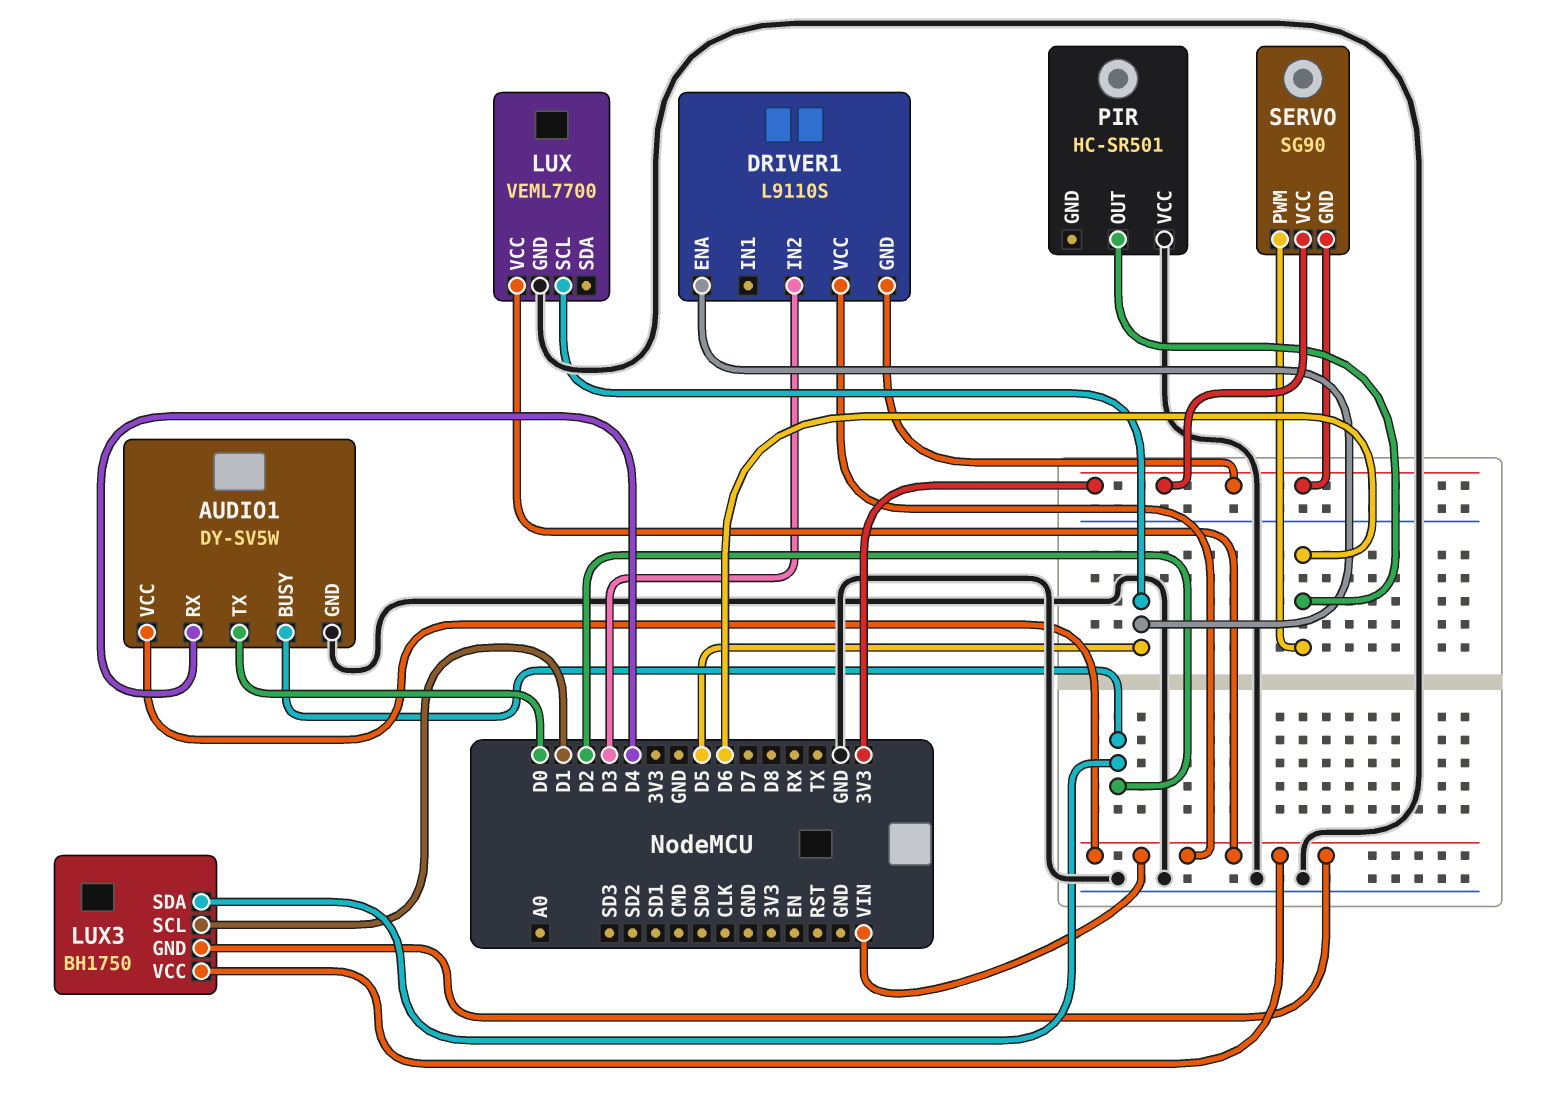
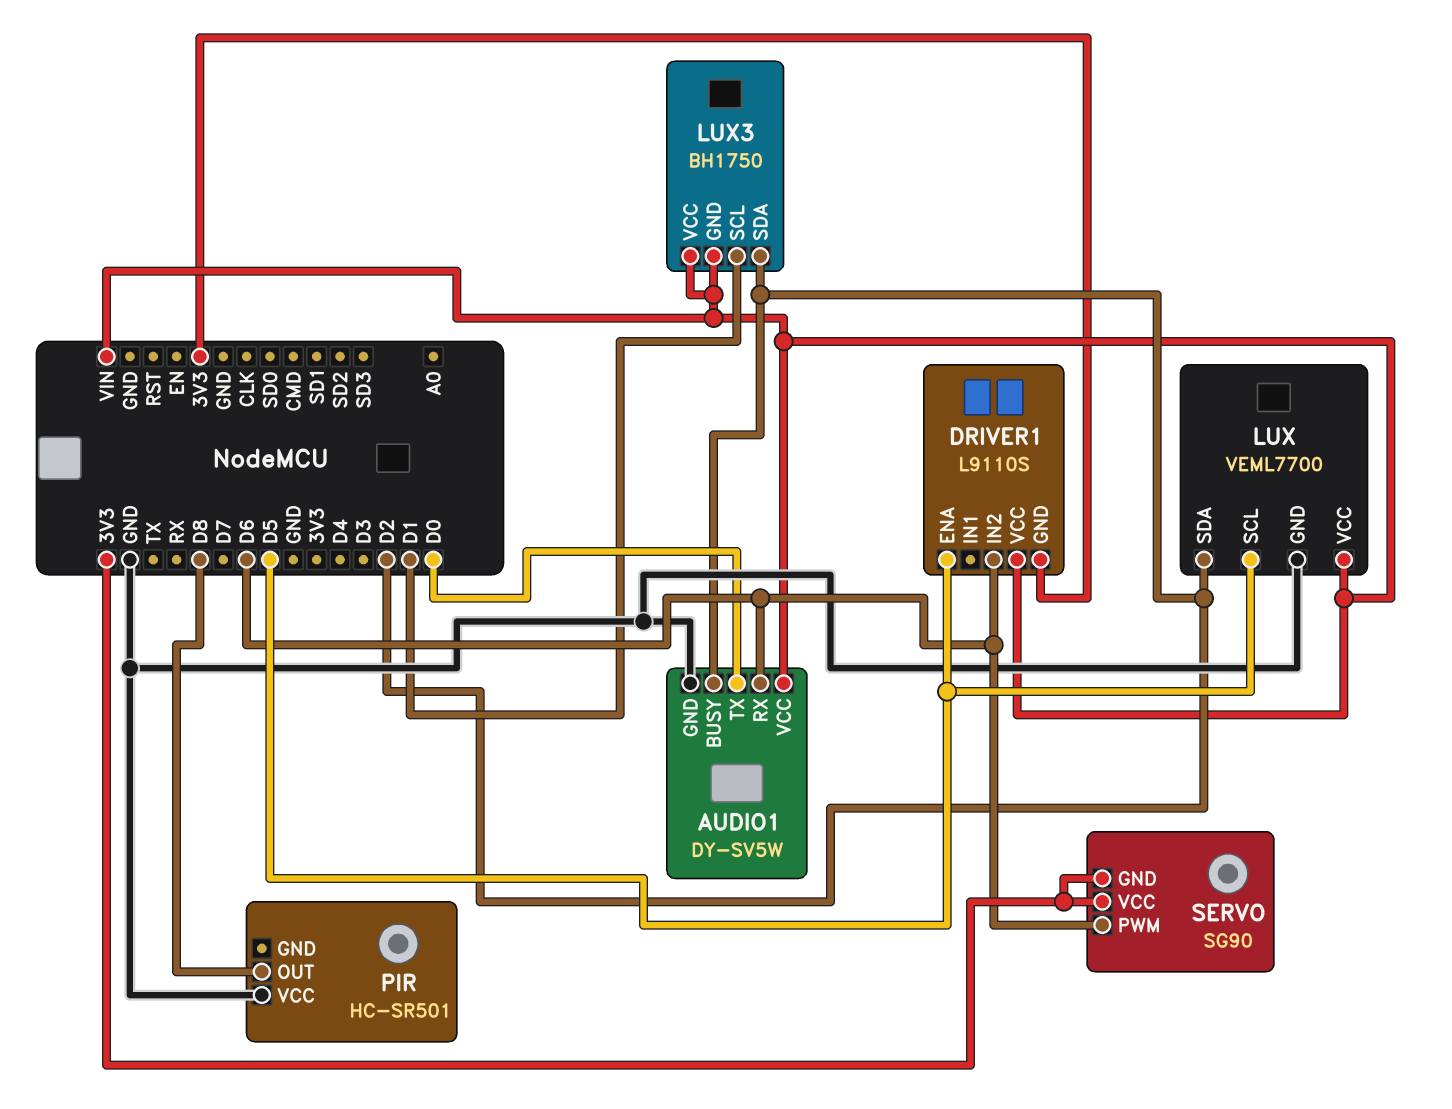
AUDIO1 pin RX: D4 -> D6
DRIVER1 pin IN2: D3 -> D6
LUX pin SDA: none -> D2
PIR pin OUT: D6 -> D8

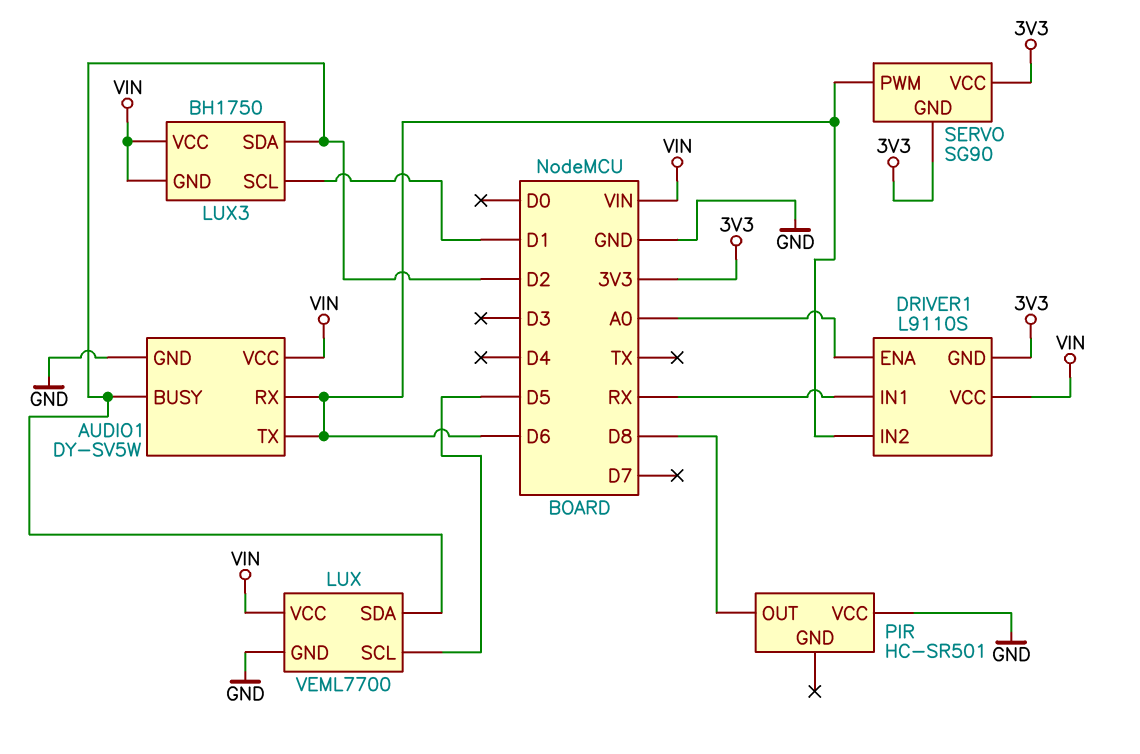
AUDIO1 pin TX: D0 -> D6
DRIVER1 pin ENA: D5 -> A0
DRIVER1 pin IN1: none -> RX

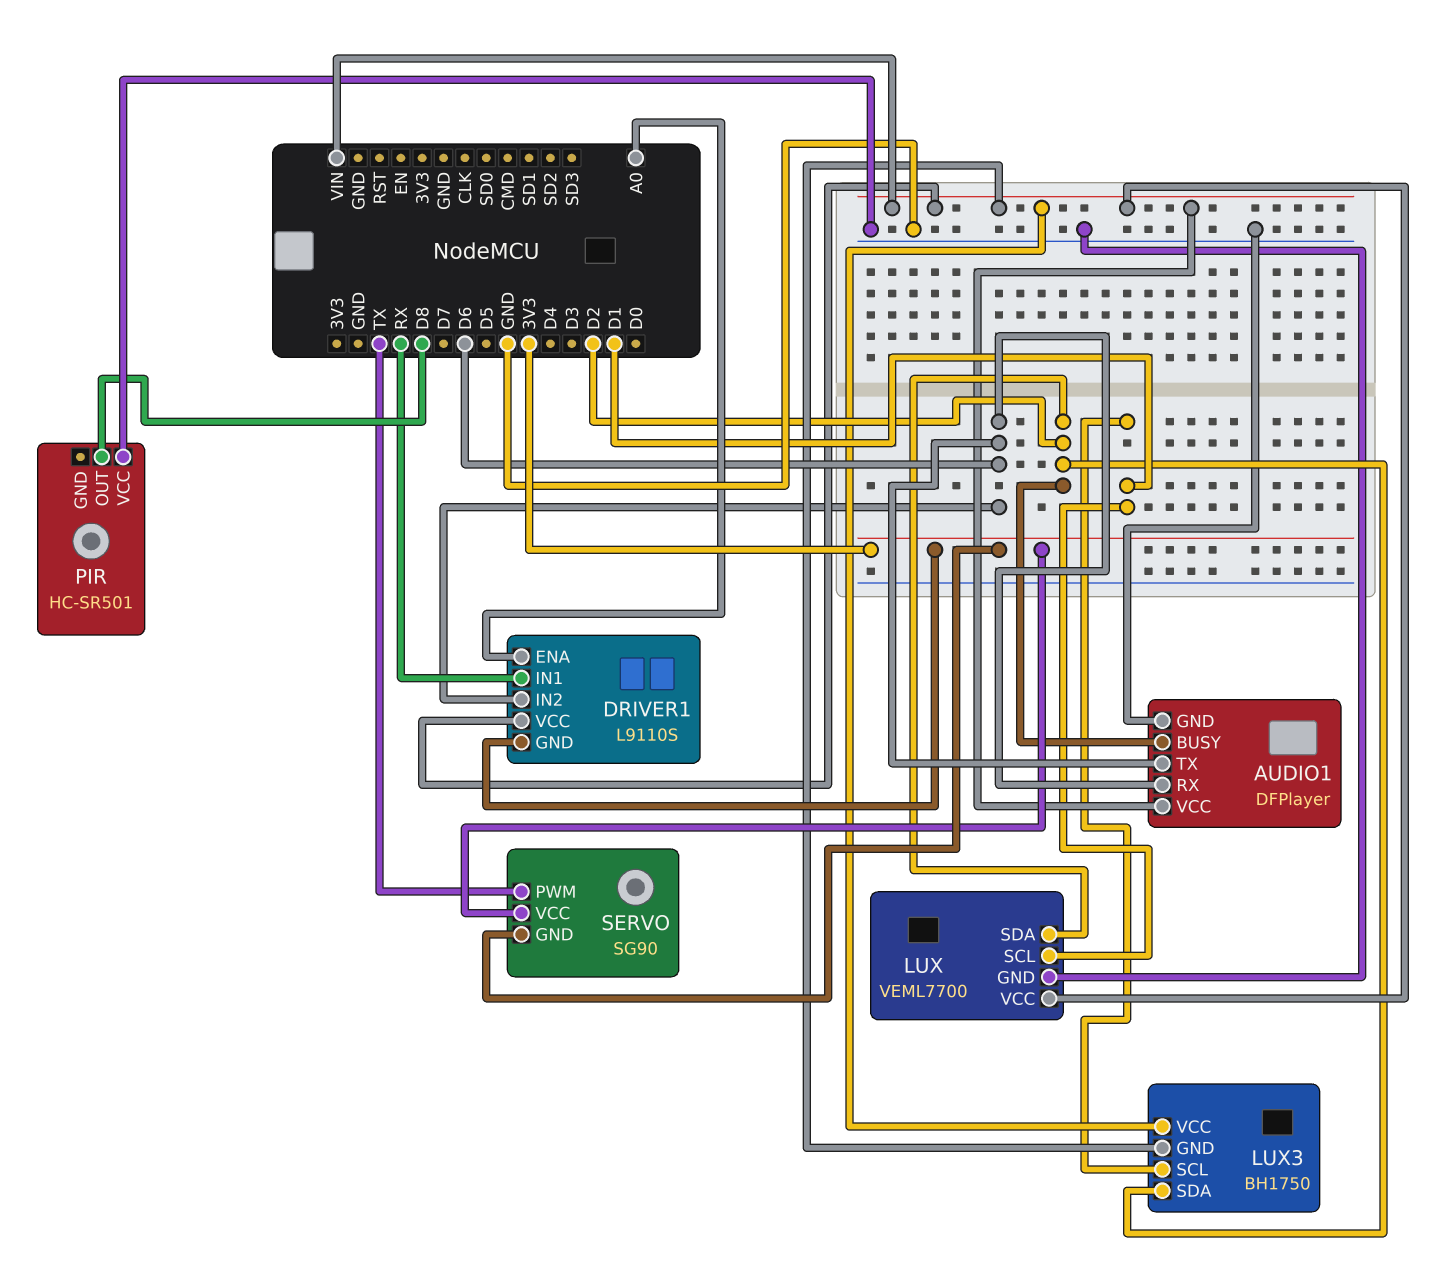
AUDIO1: DY-SV5W -> DFPlayer
LUX pin SCL: D5 -> D1
SERVO pin PWM: D6 -> TX

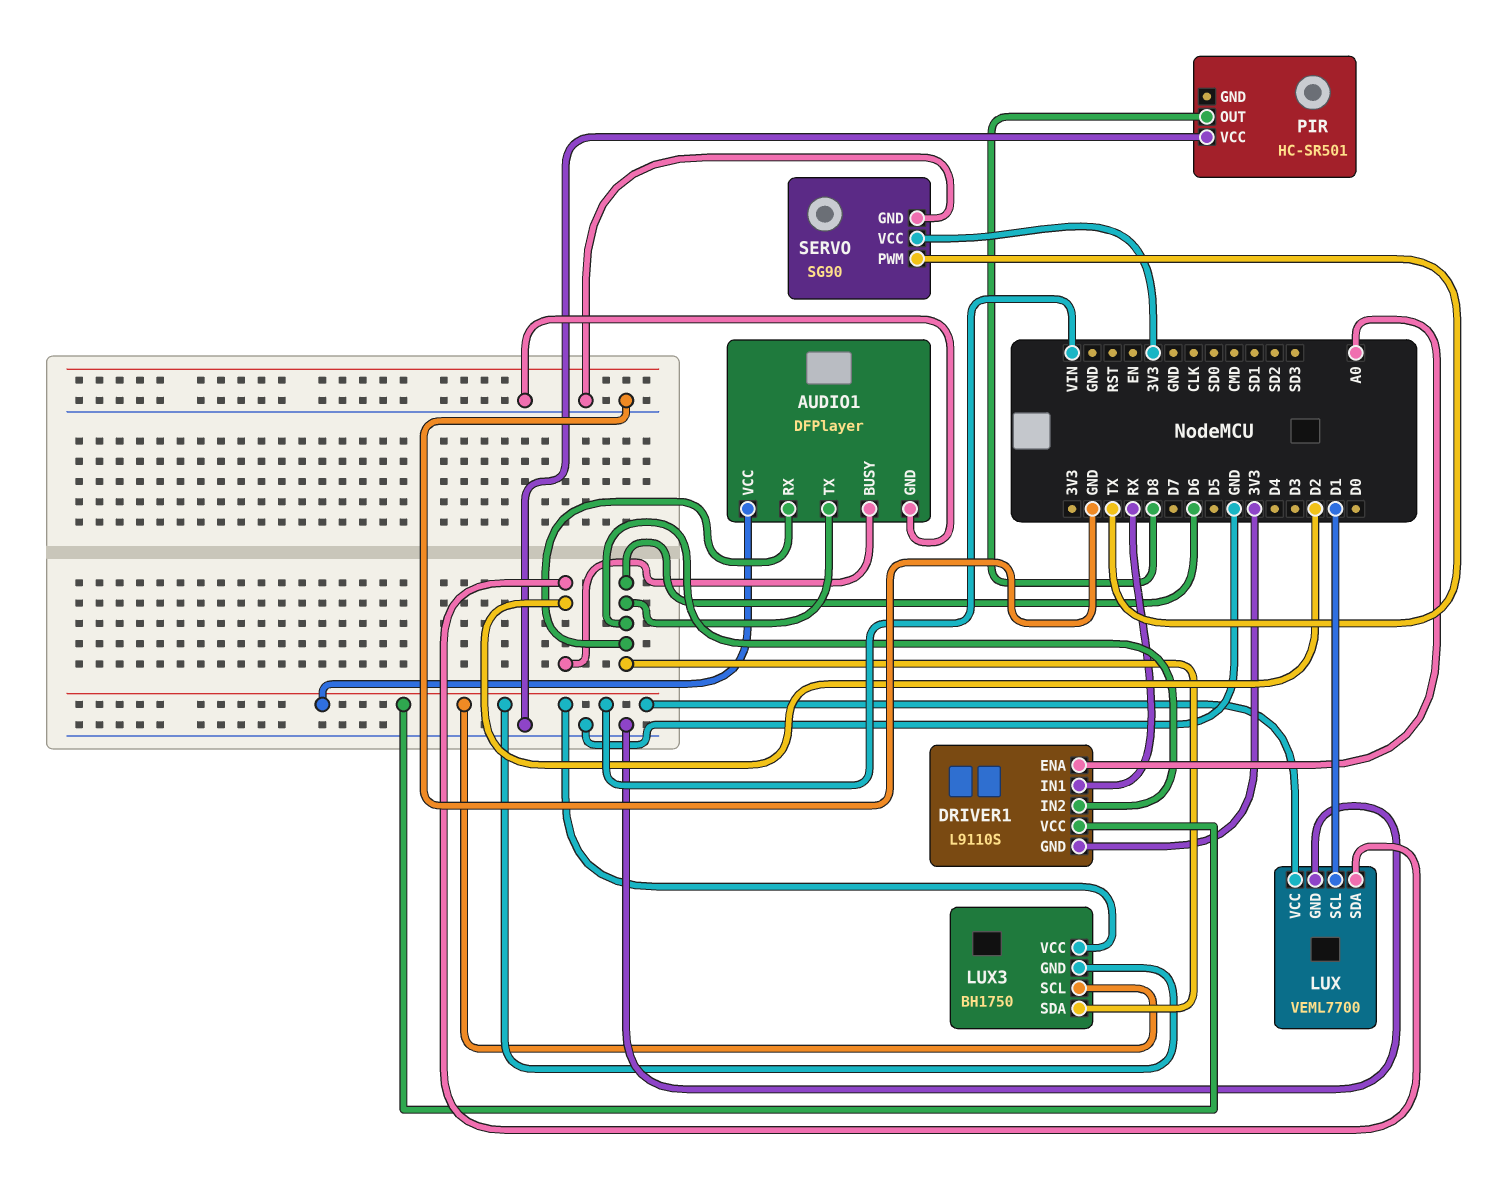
LUX3 pin SCL: D1 -> VIN
LUX3 pin SDA: D2 -> D6
SERVO pin GND: 3V3 -> GND

